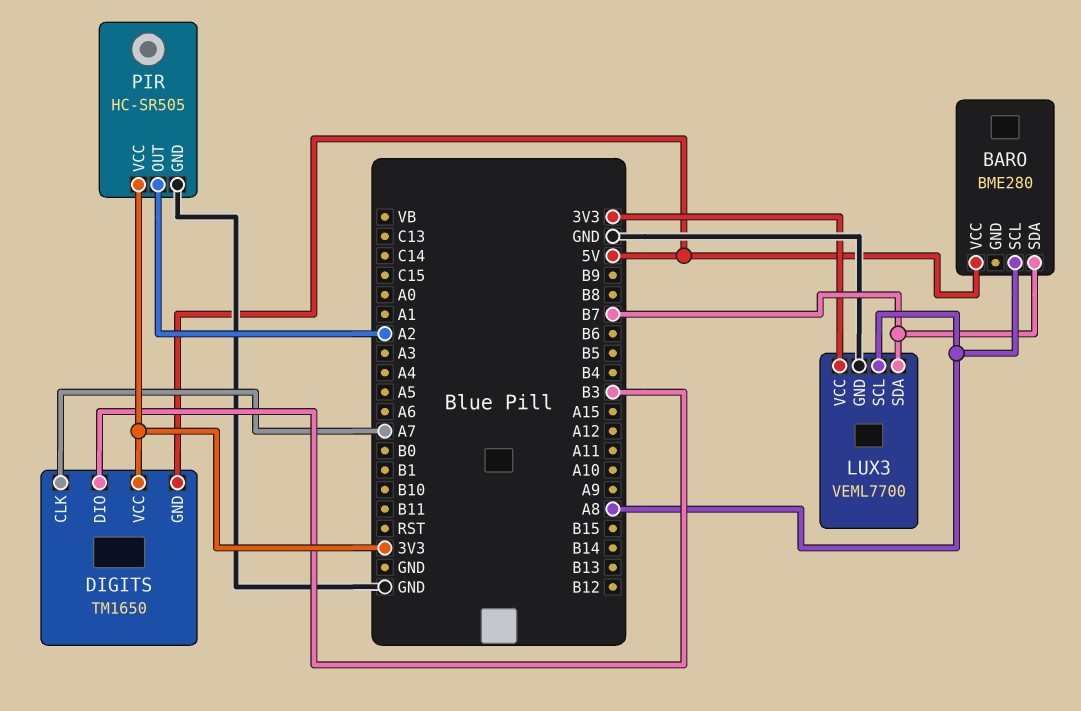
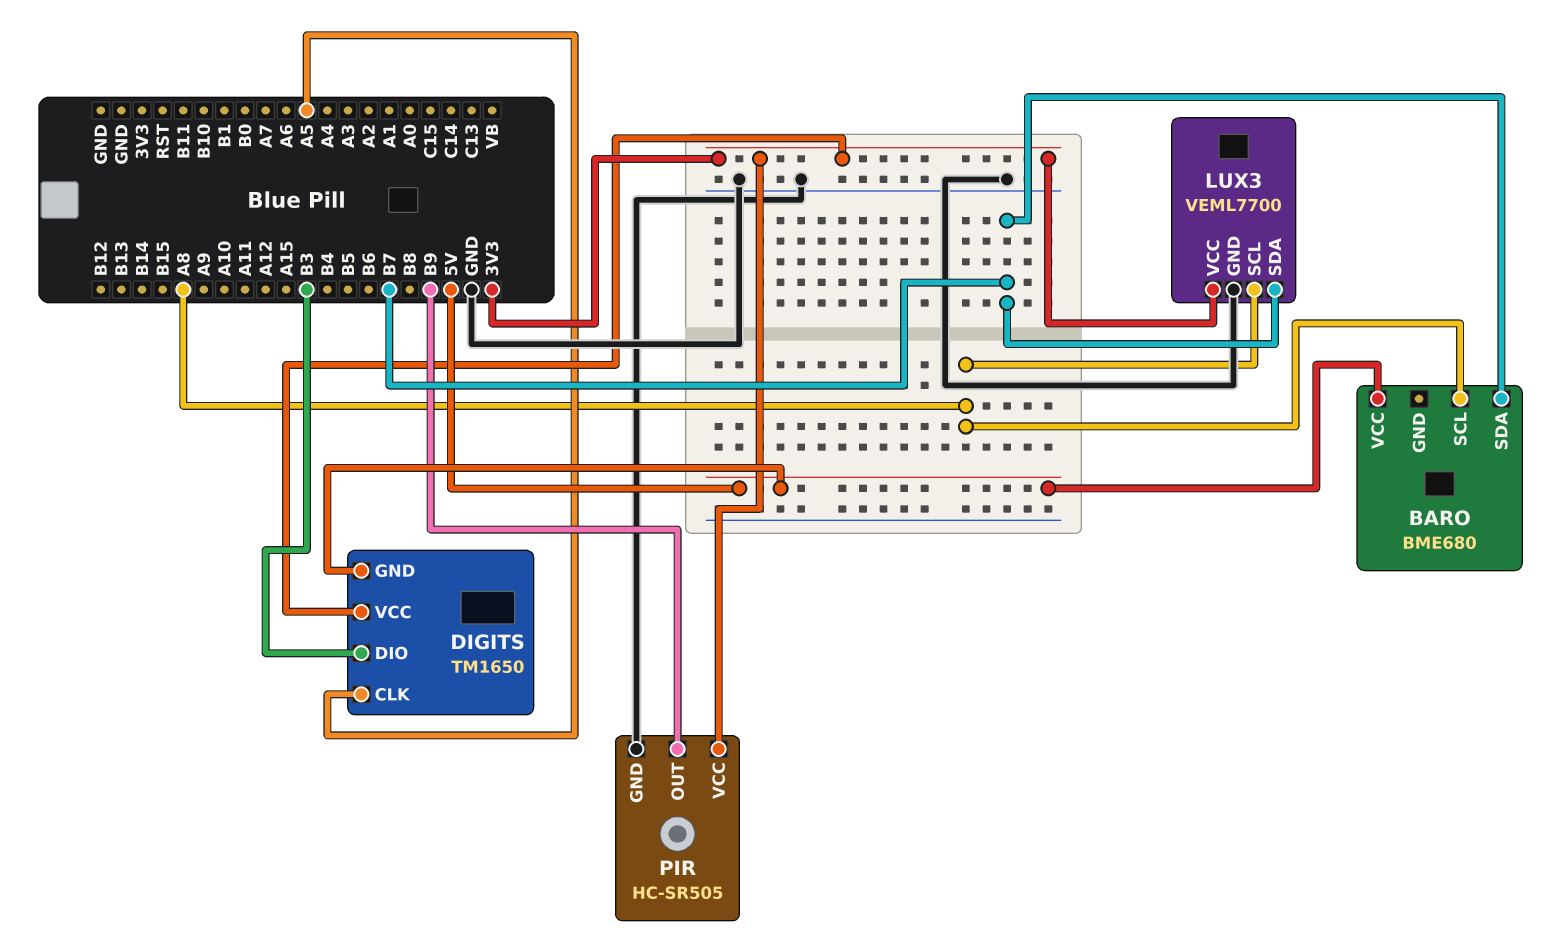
BARO: BME280 -> BME680
DIGITS pin CLK: A7 -> A5
PIR pin OUT: A2 -> B9

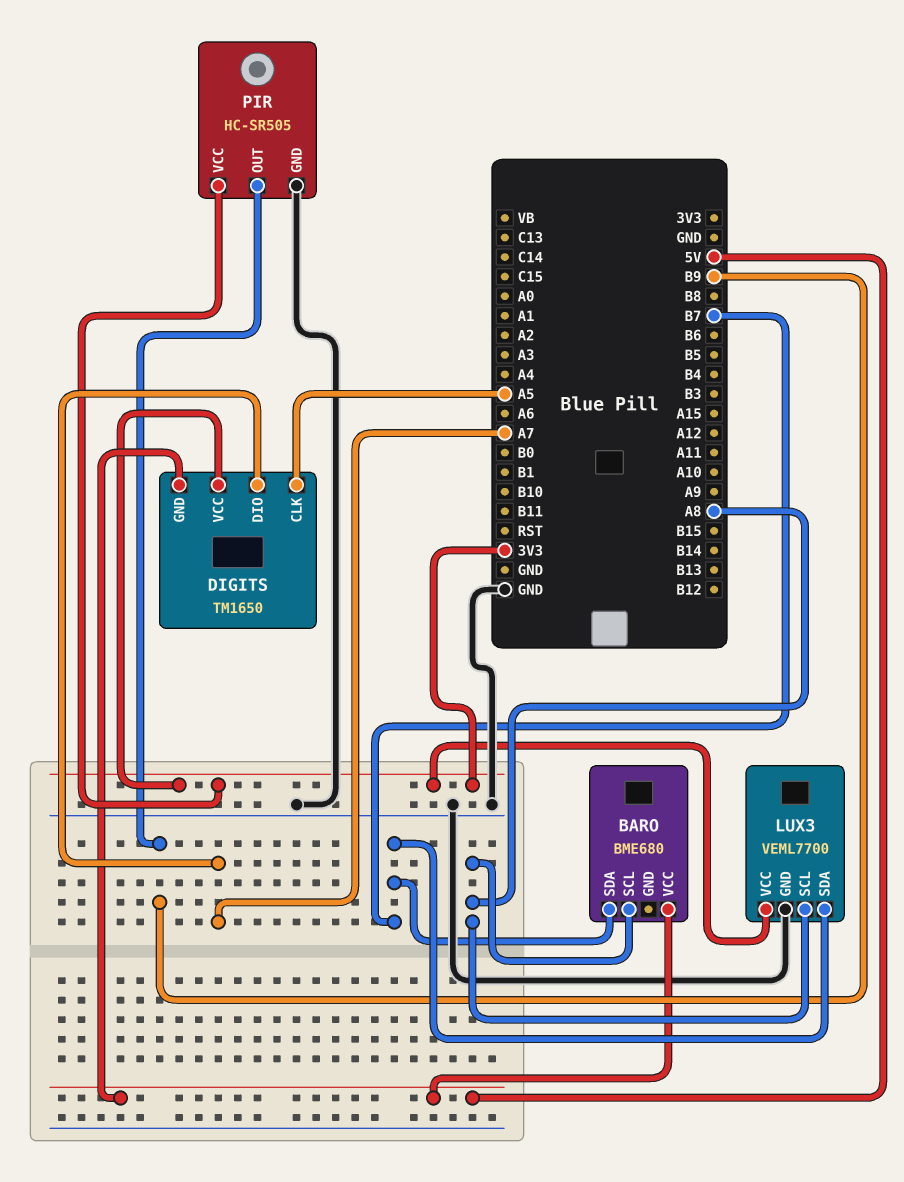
DIGITS pin DIO: B3 -> A7

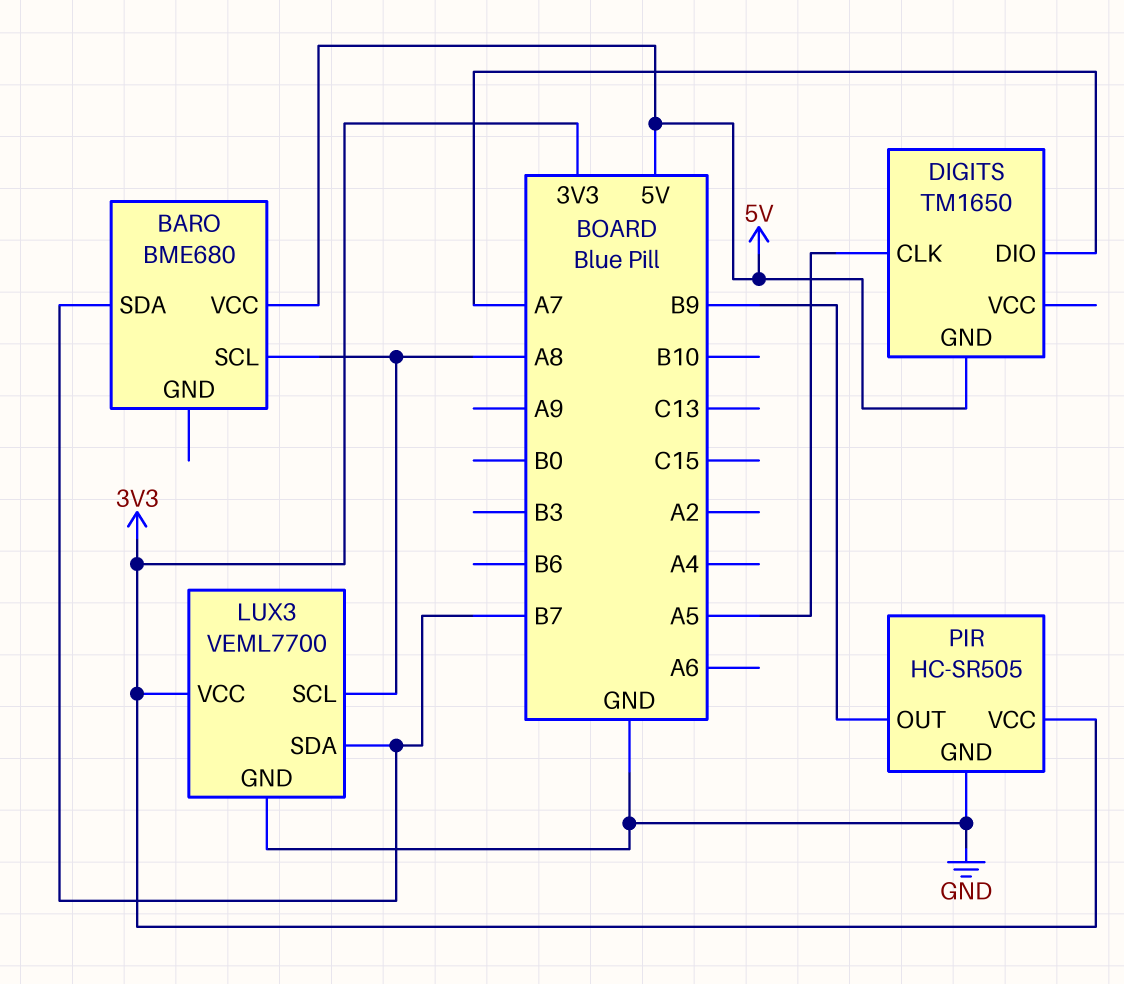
DIGITS pin VCC: 3V3 -> none

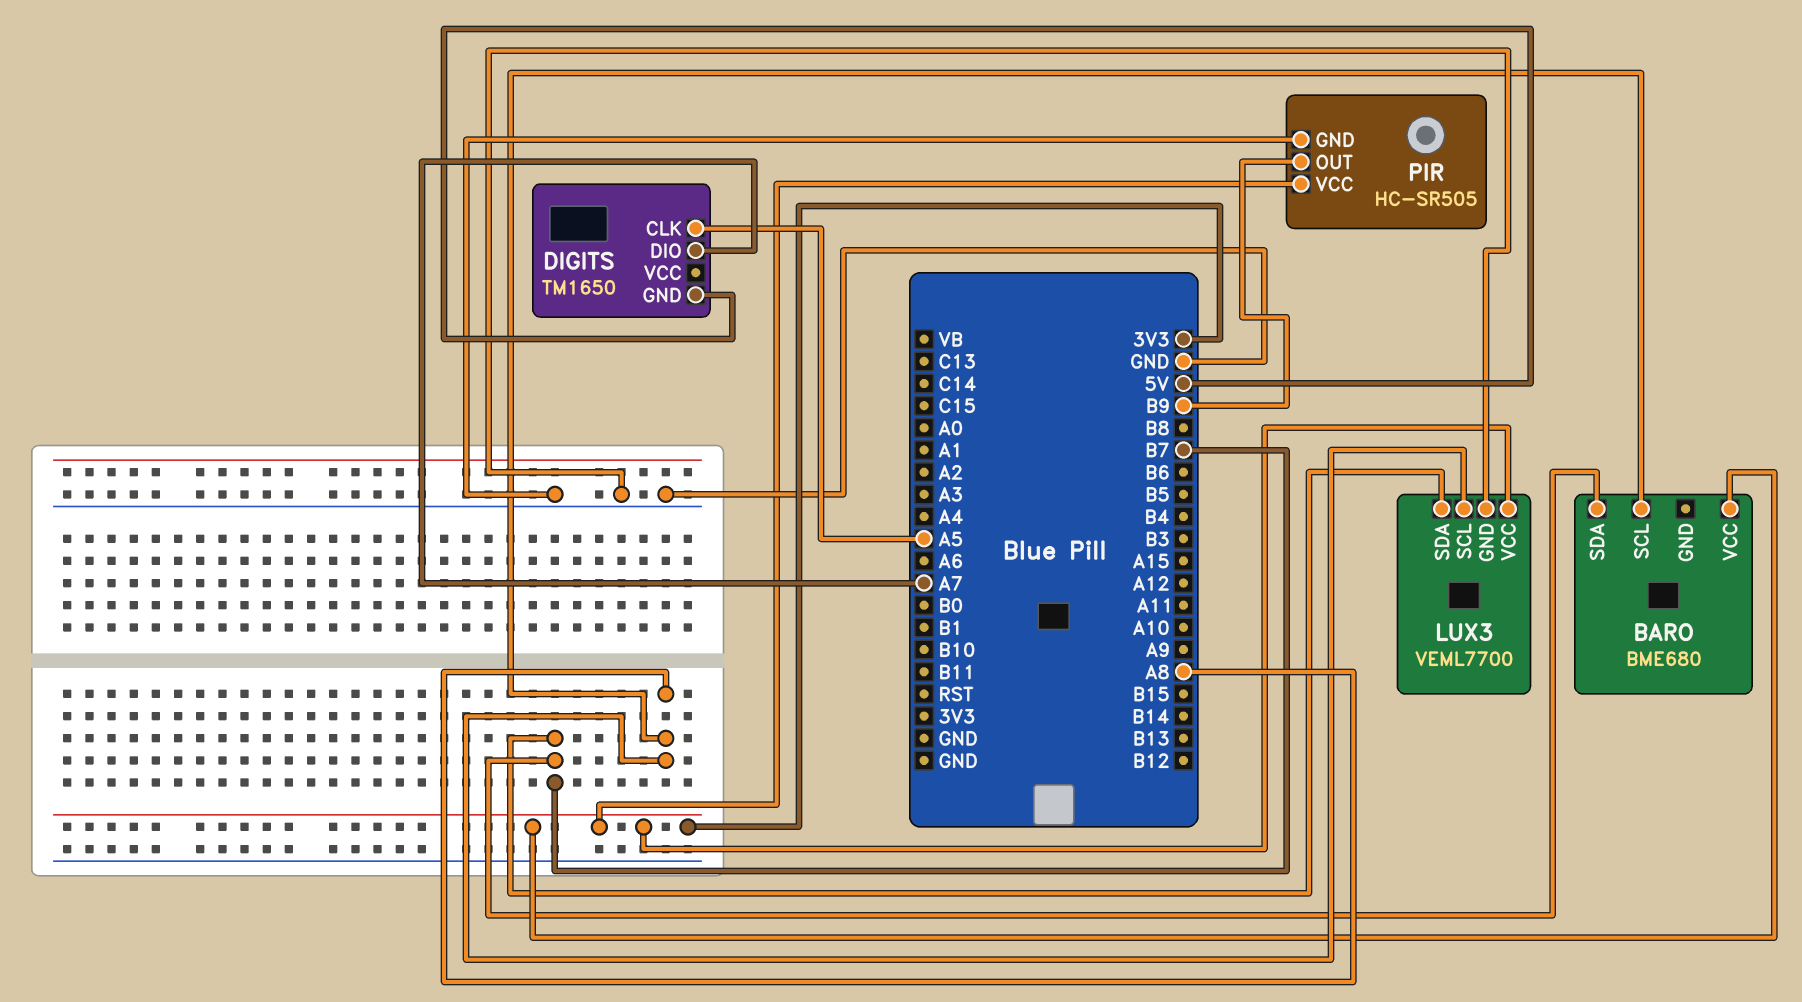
BARO pin VCC: 5V -> 3V3

